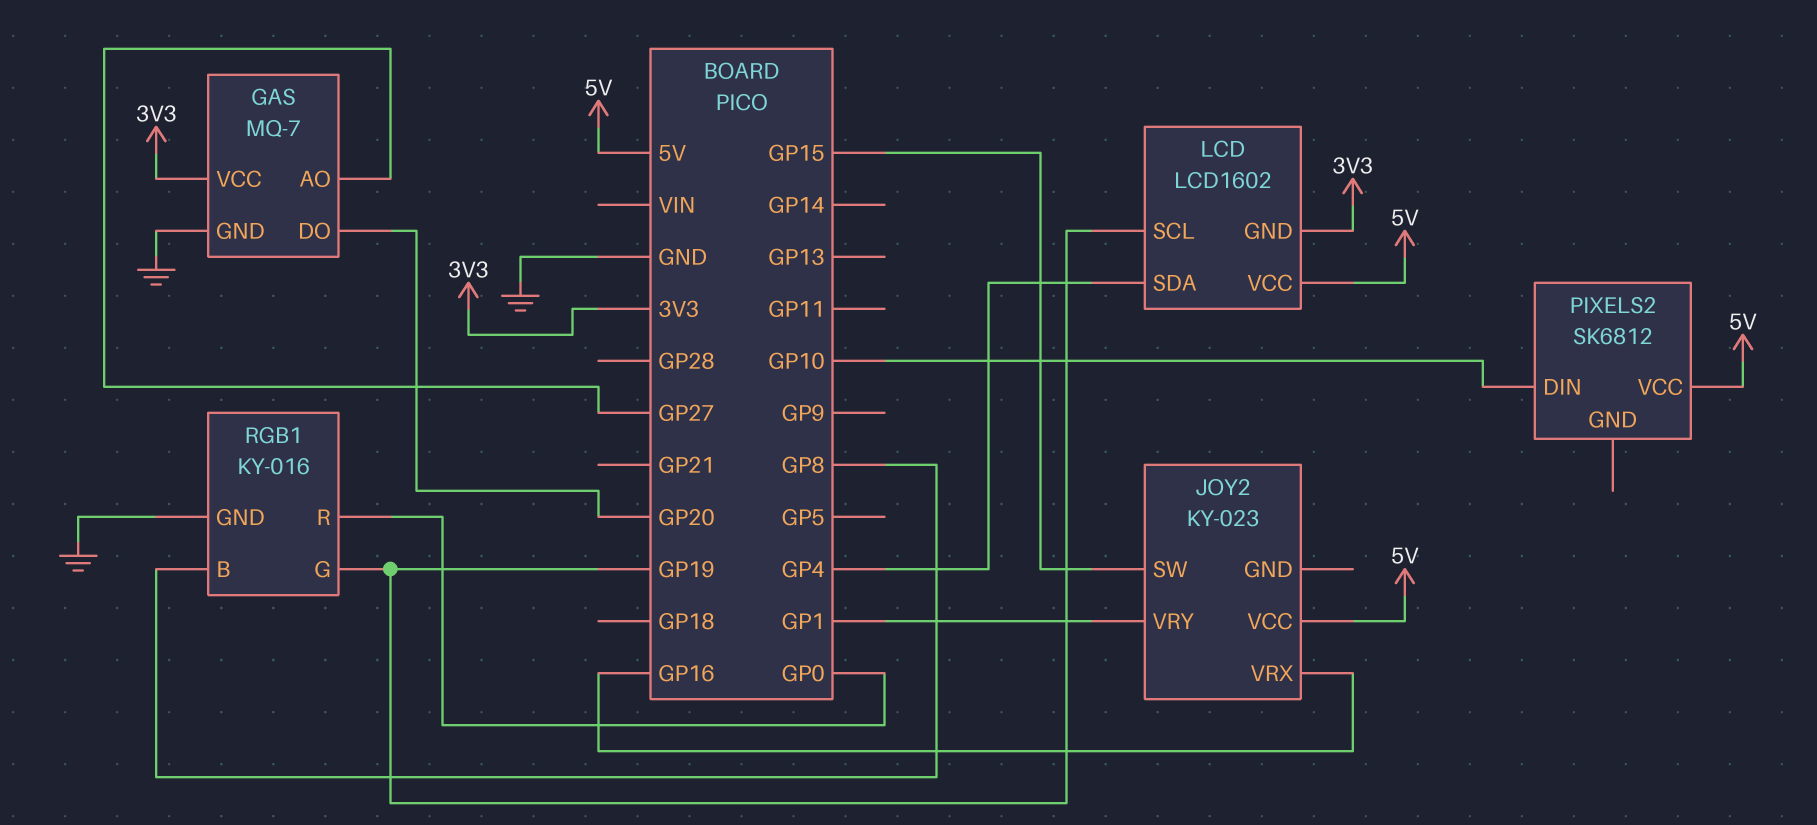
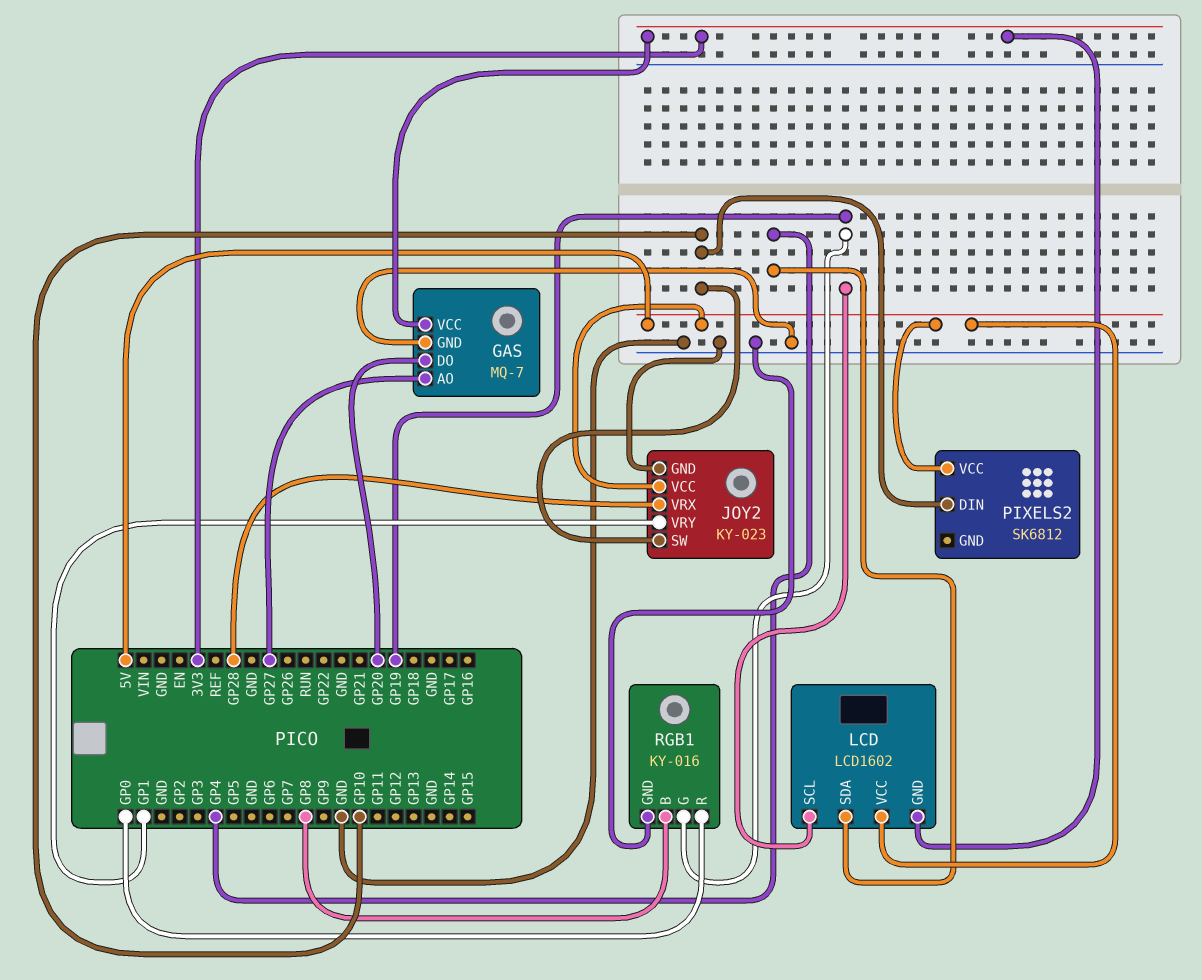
JOY2 pin GND: none -> GND
JOY2 pin SW: GP15 -> GP10
JOY2 pin VRX: GP16 -> GP28

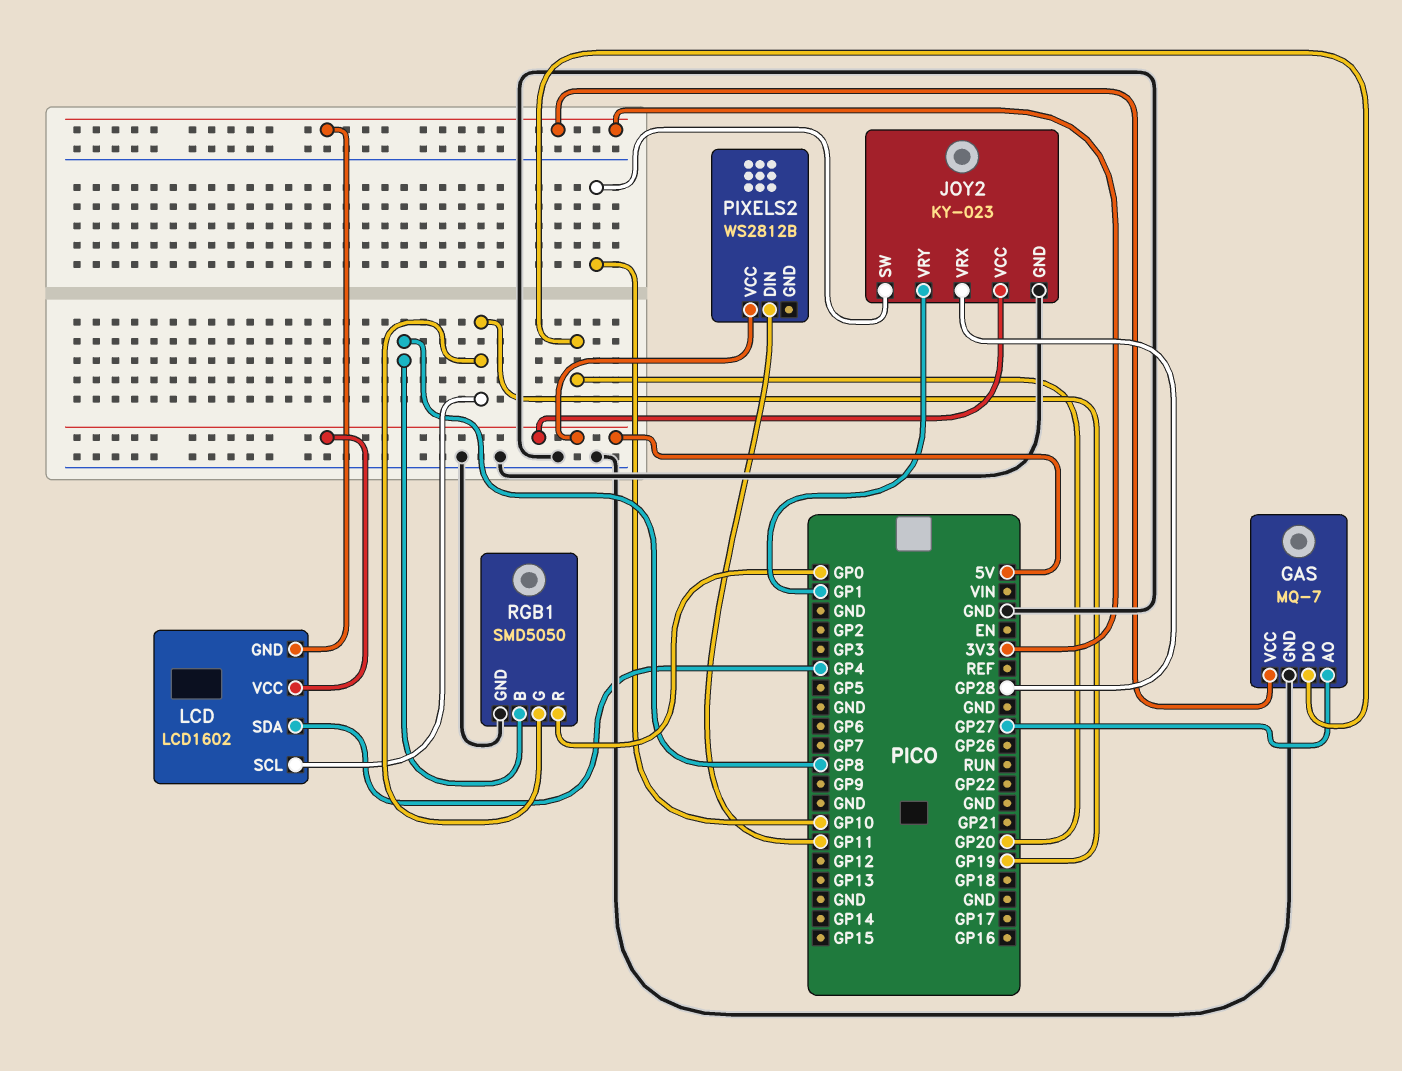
PIXELS2: SK6812 -> WS2812B
PIXELS2 pin DIN: GP10 -> GP11
RGB1: KY-016 -> SMD5050

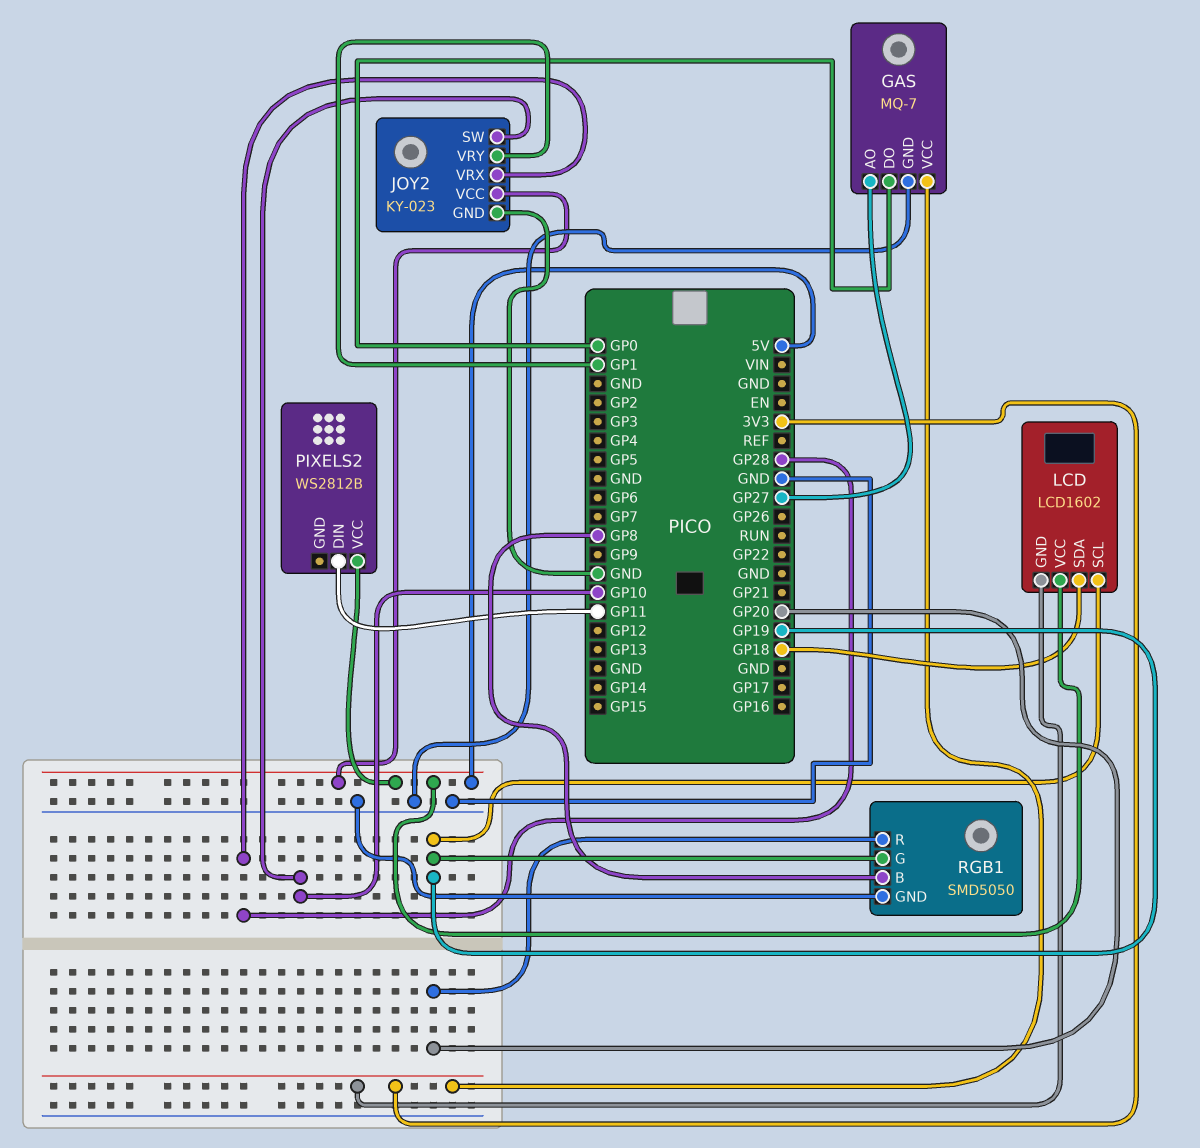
GAS pin DO: GP20 -> GP0
LCD pin SDA: GP4 -> GP18
RGB1 pin R: GP0 -> GP20

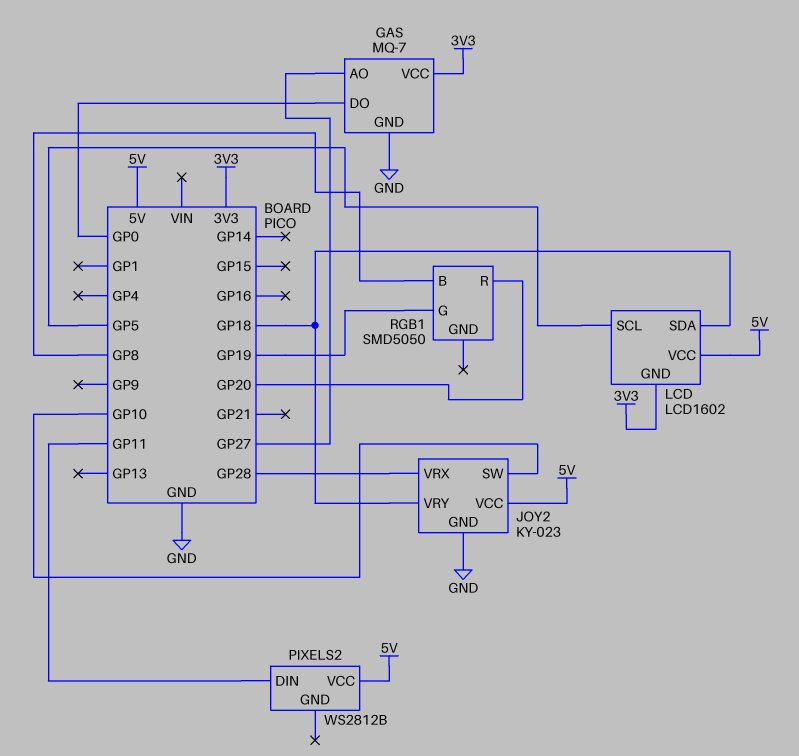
JOY2 pin VRY: GP1 -> GP18
LCD pin SCL: GP19 -> GP5
RGB1 pin GND: GND -> none

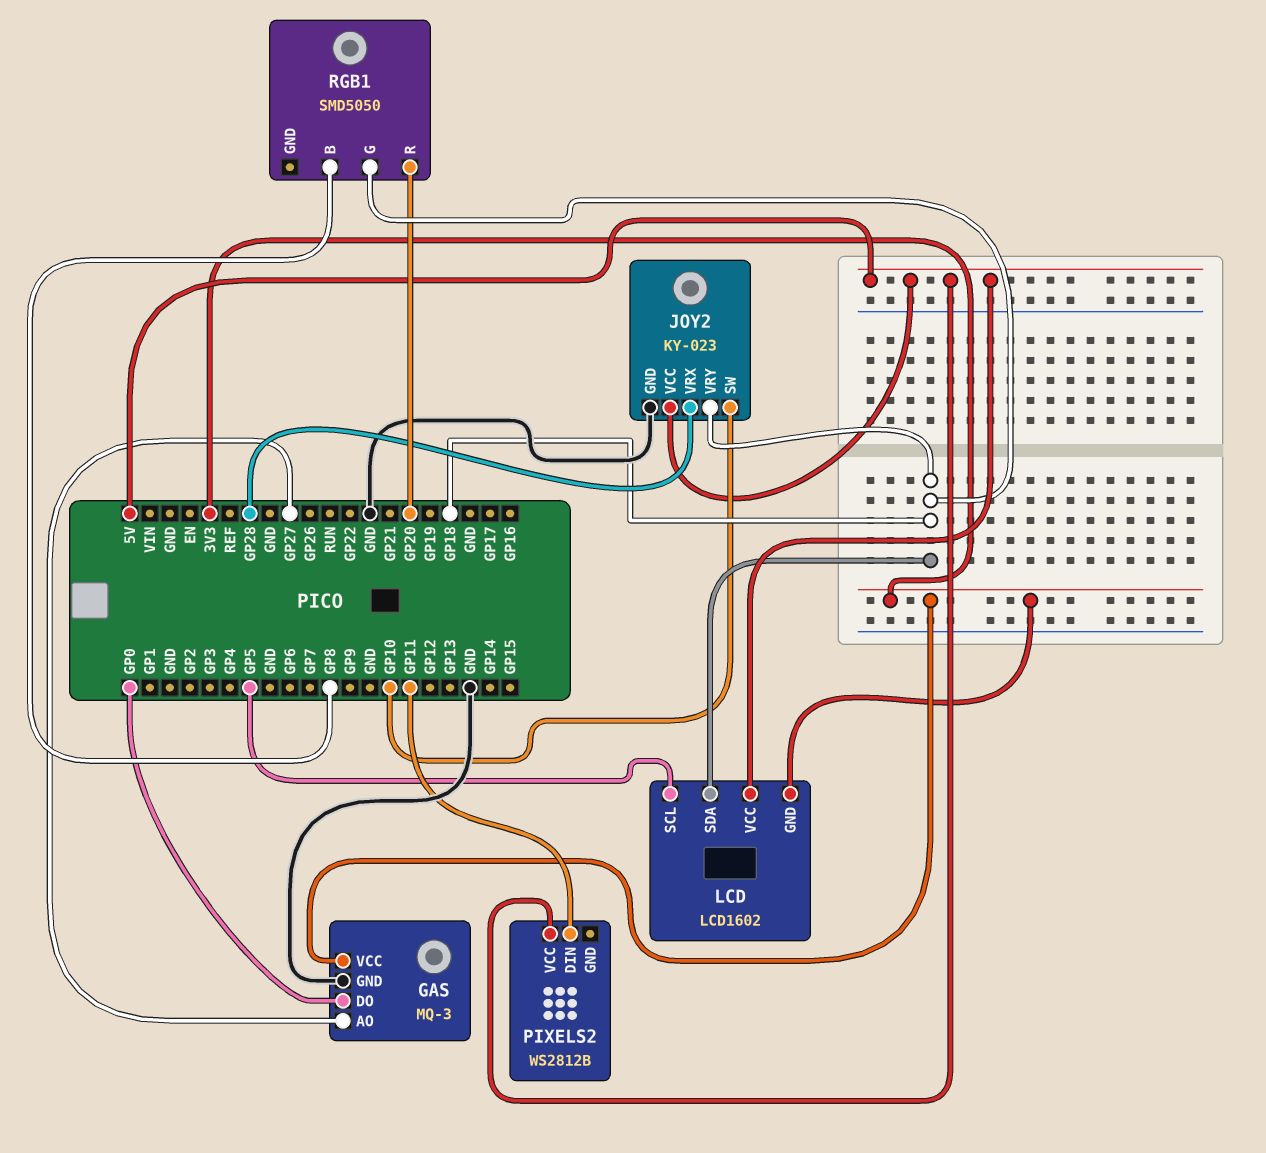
GAS: MQ-7 -> MQ-3
RGB1 pin G: GP19 -> GP18

